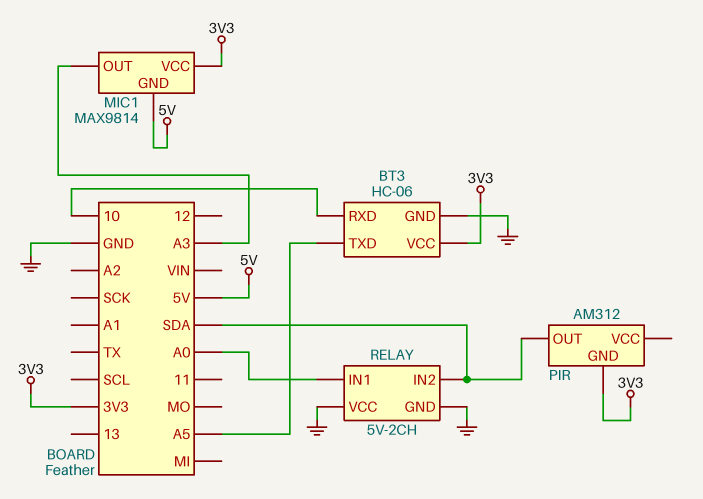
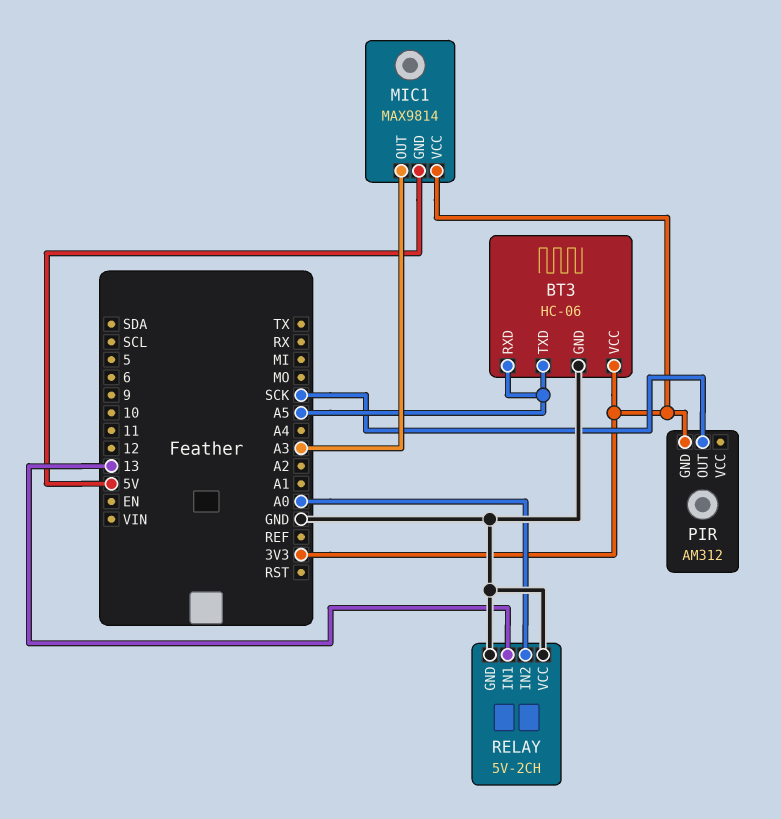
BT3 pin RXD: 10 -> A5
PIR pin OUT: SDA -> SCK
RELAY pin IN1: A0 -> 13
RELAY pin IN2: SDA -> A0

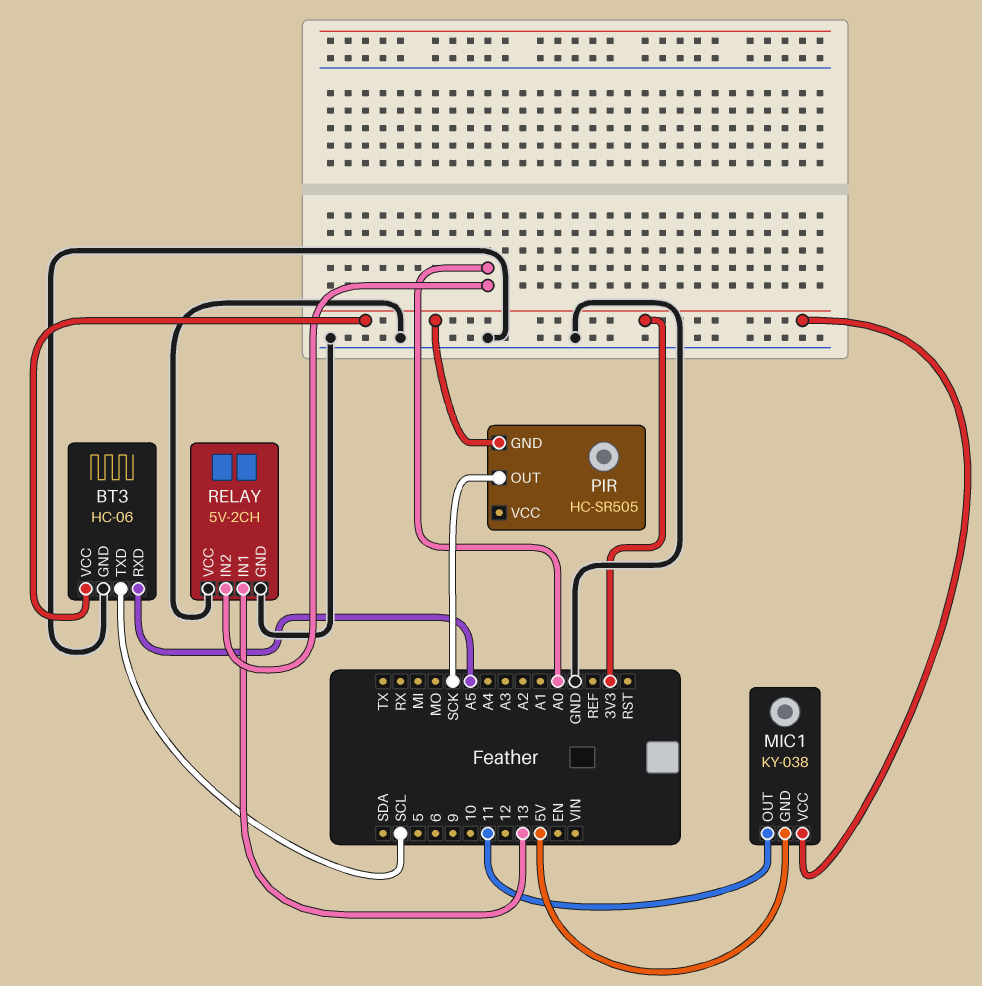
BT3 pin TXD: A5 -> SCL
MIC1: MAX9814 -> KY-038
MIC1 pin OUT: A3 -> 11
PIR: AM312 -> HC-SR505

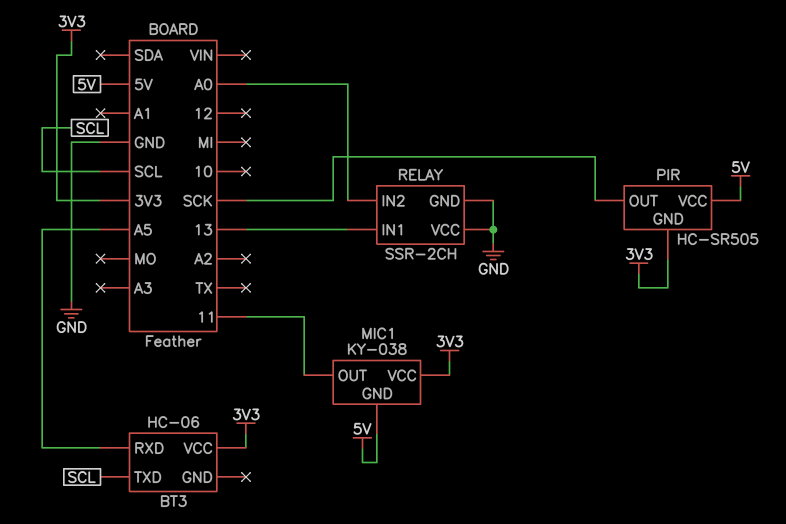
BT3 pin GND: GND -> none
PIR pin VCC: none -> 5V
RELAY: 5V-2CH -> SSR-2CH

